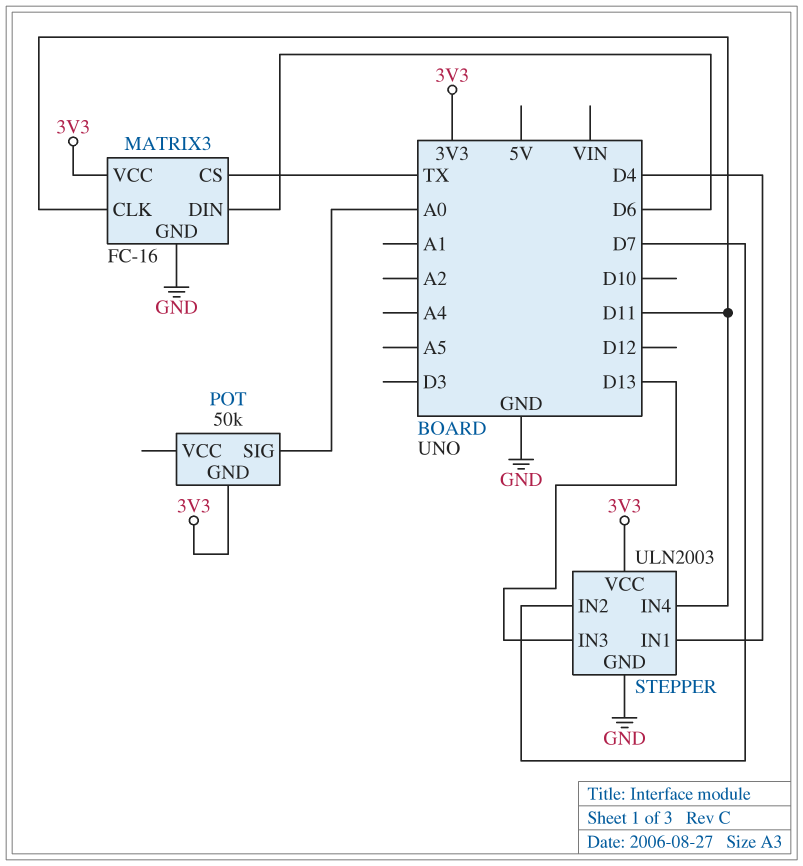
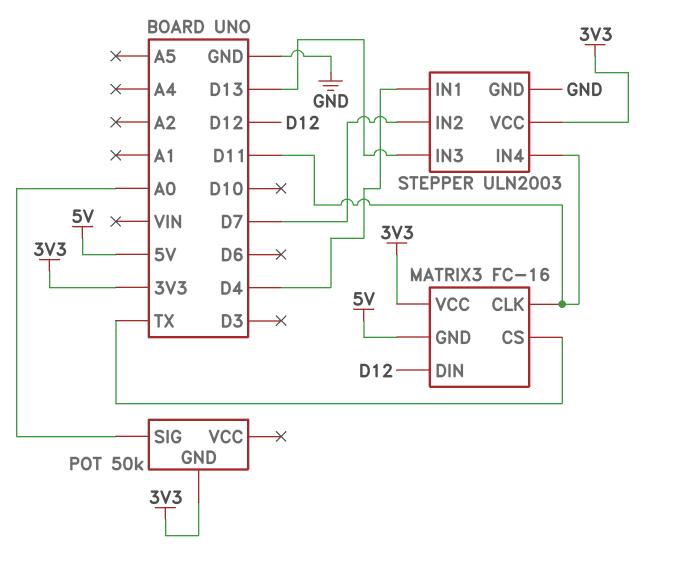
MATRIX3 pin DIN: D6 -> D12
MATRIX3 pin GND: GND -> 5V

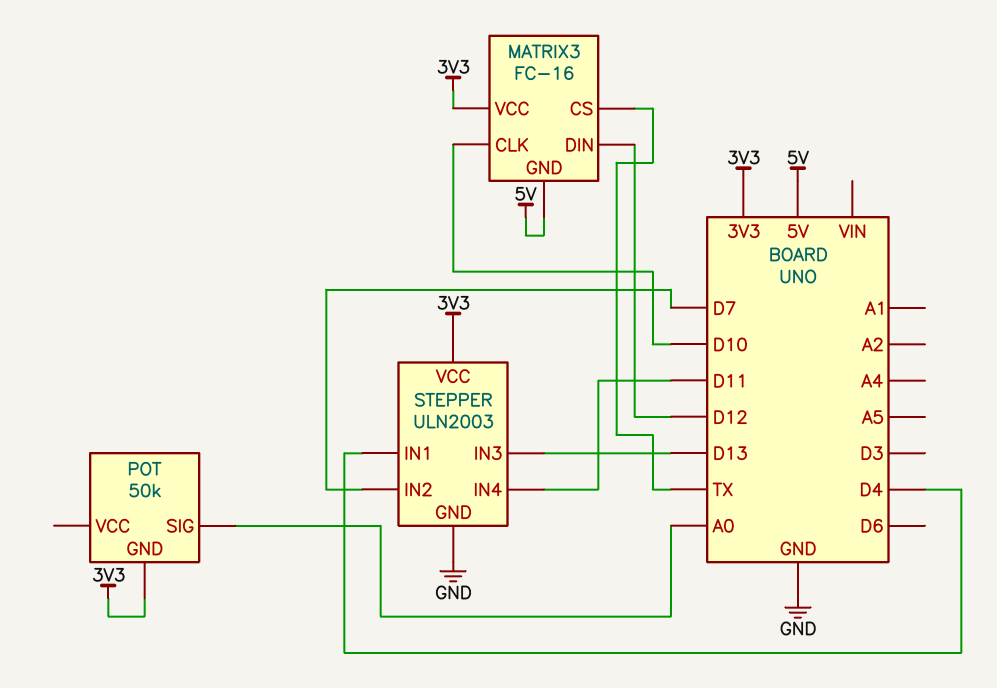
MATRIX3 pin CLK: D11 -> D10

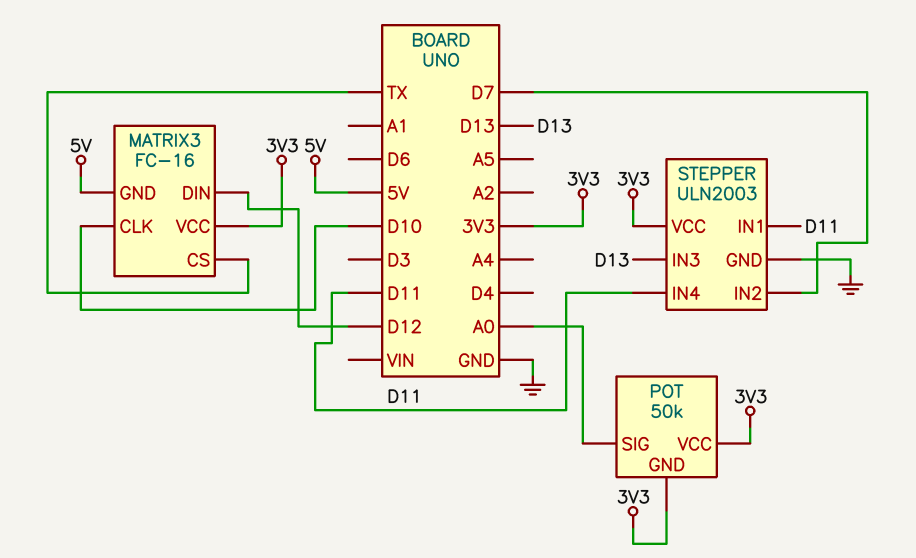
POT pin VCC: none -> 3V3
STEPPER pin IN1: D4 -> D11

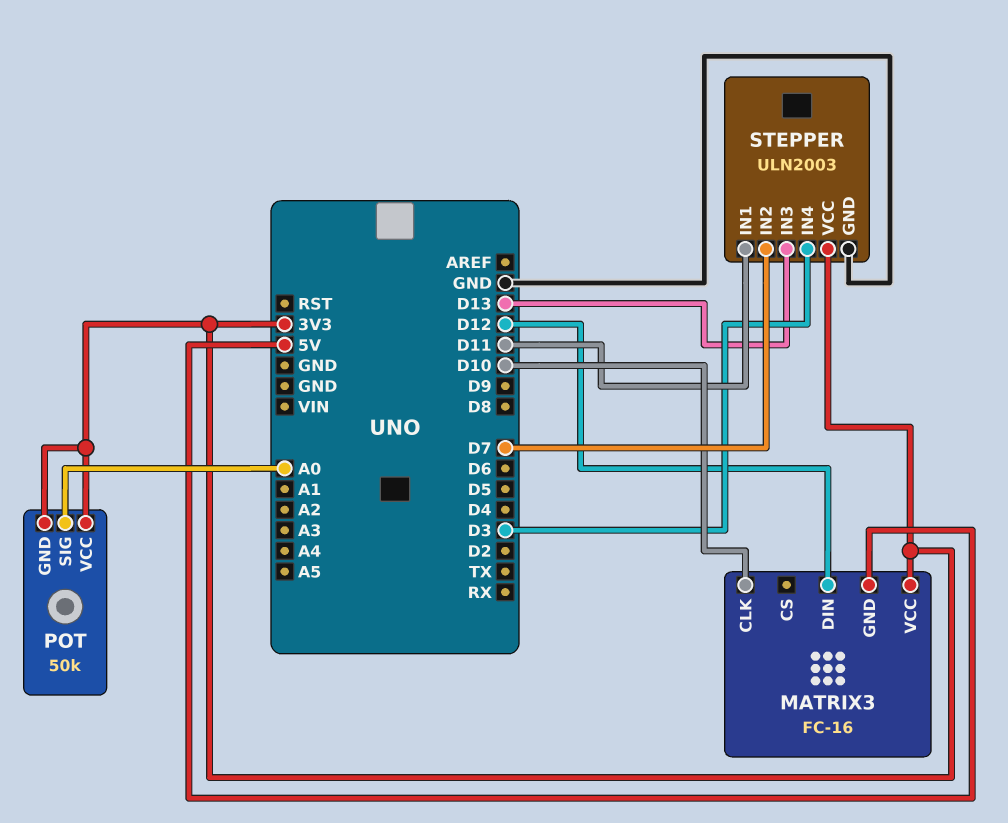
MATRIX3 pin CS: TX -> none
STEPPER pin IN4: D11 -> D3

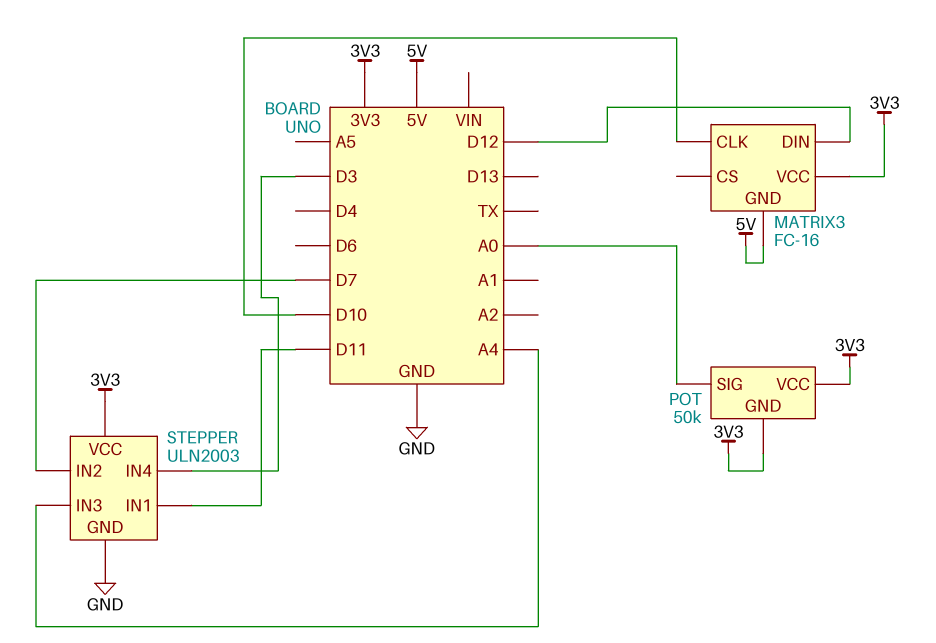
STEPPER pin IN3: D13 -> A4

